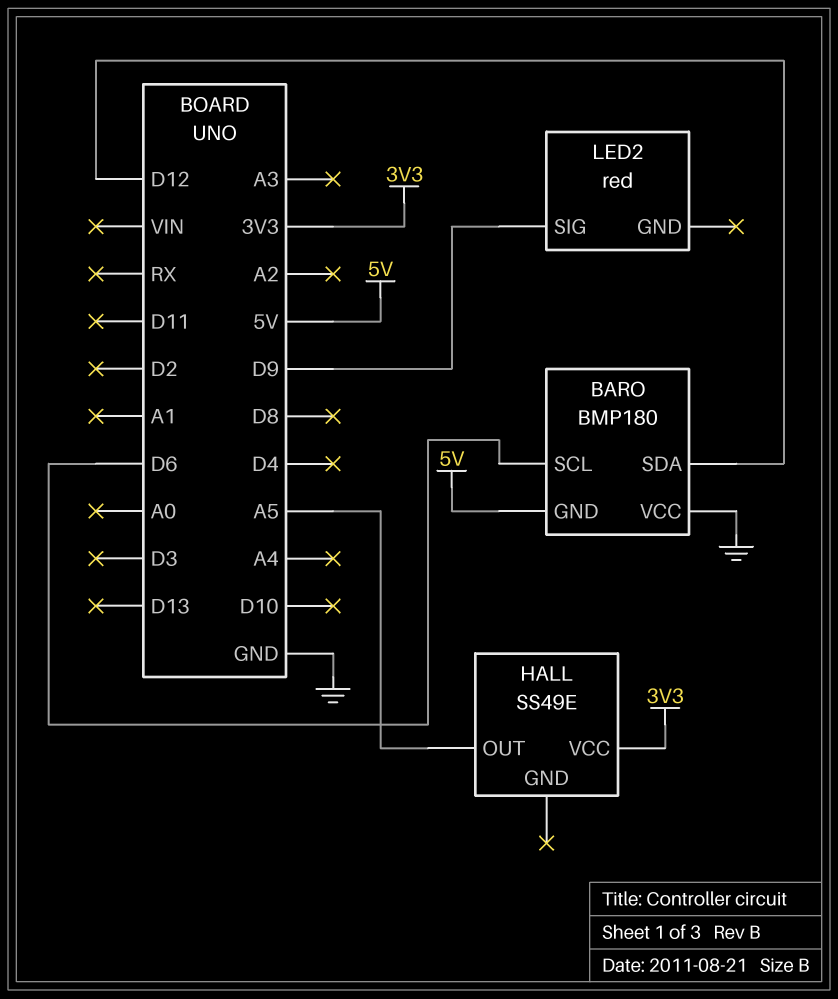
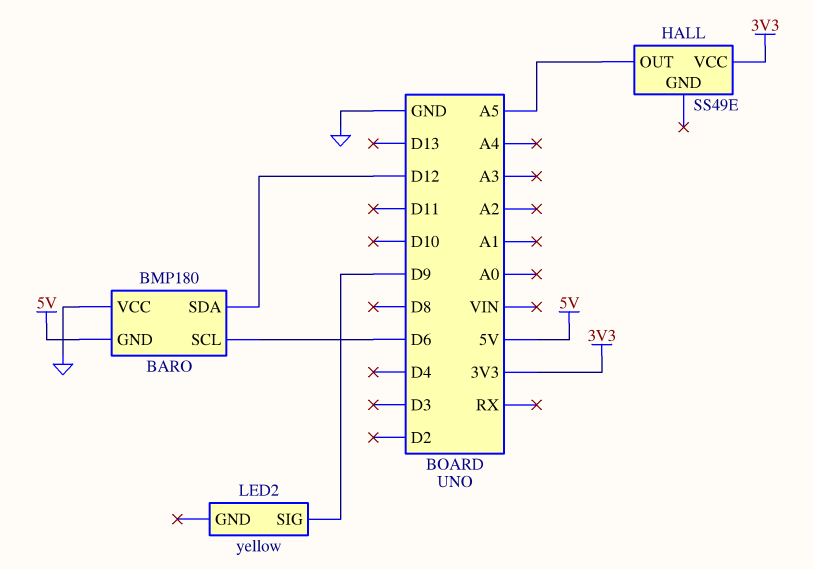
LED2: red -> yellow

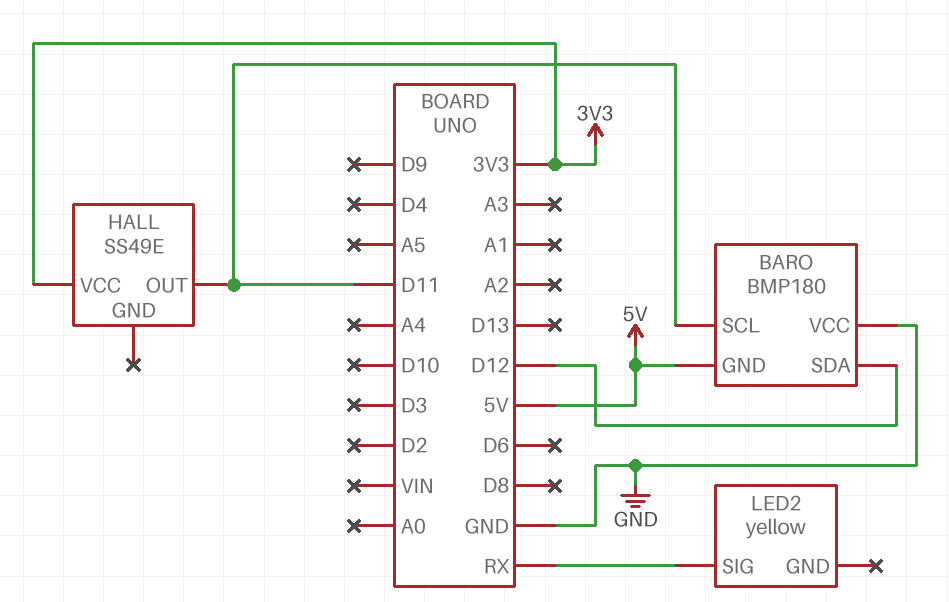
BARO pin SCL: D6 -> D11
HALL pin OUT: A5 -> D11
LED2 pin SIG: D9 -> RX

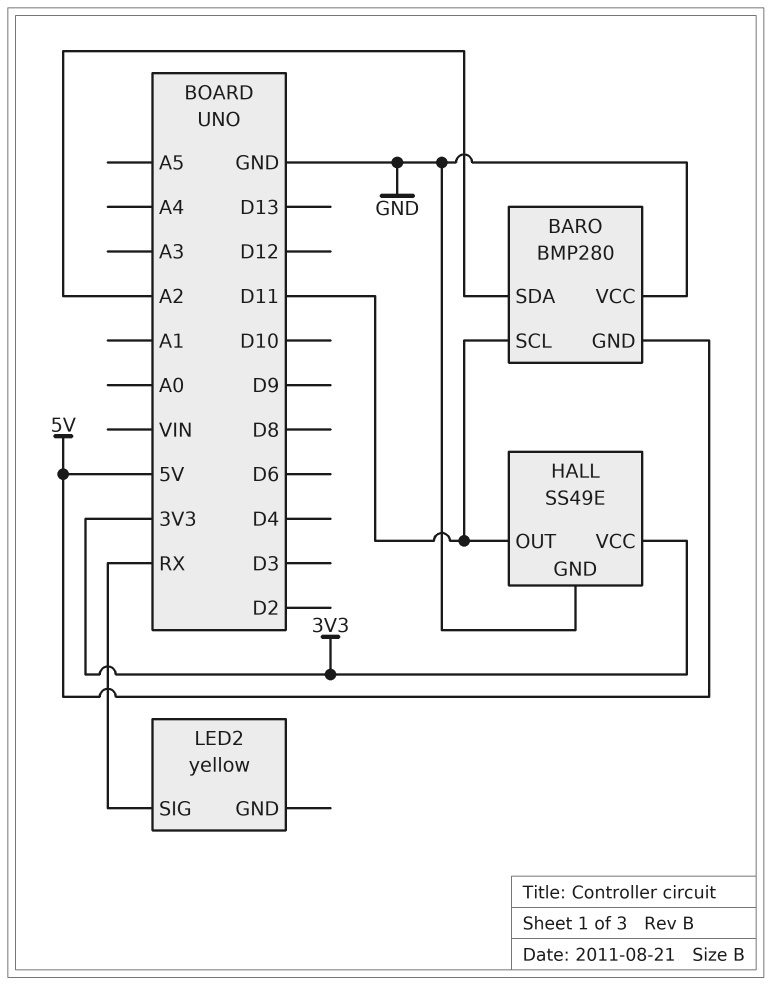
BARO: BMP180 -> BMP280
BARO pin SDA: D12 -> A2
HALL pin GND: none -> GND

